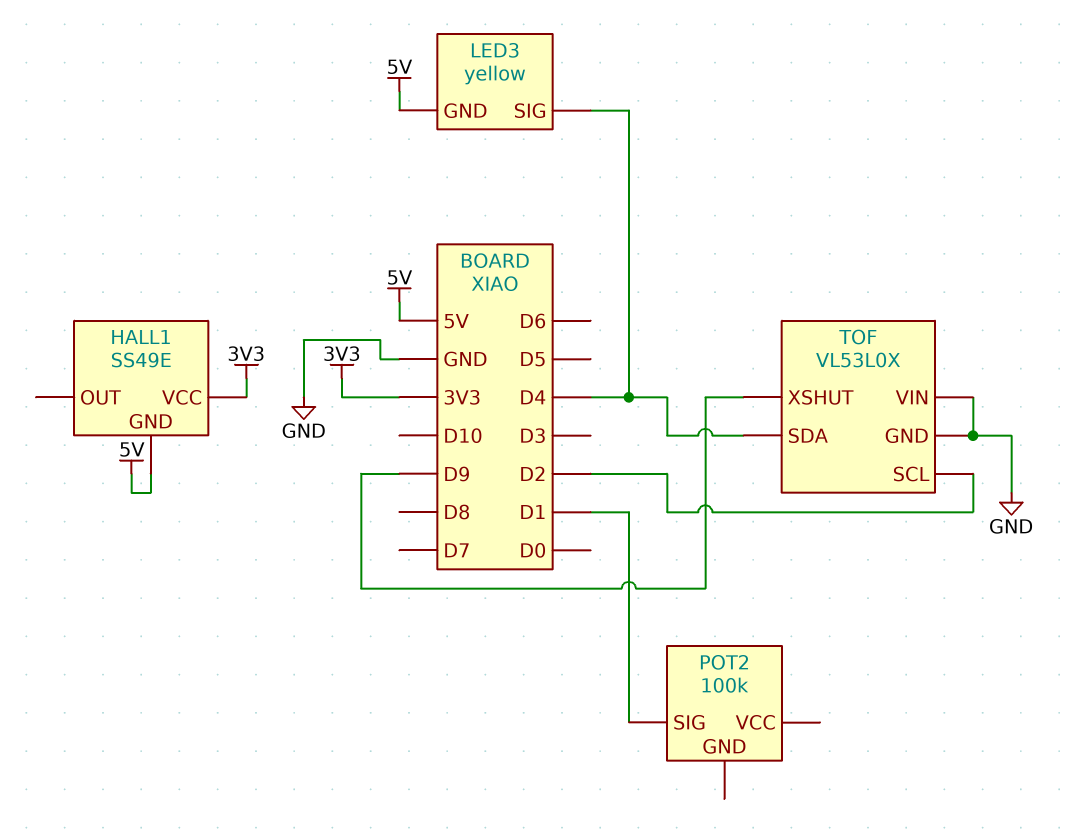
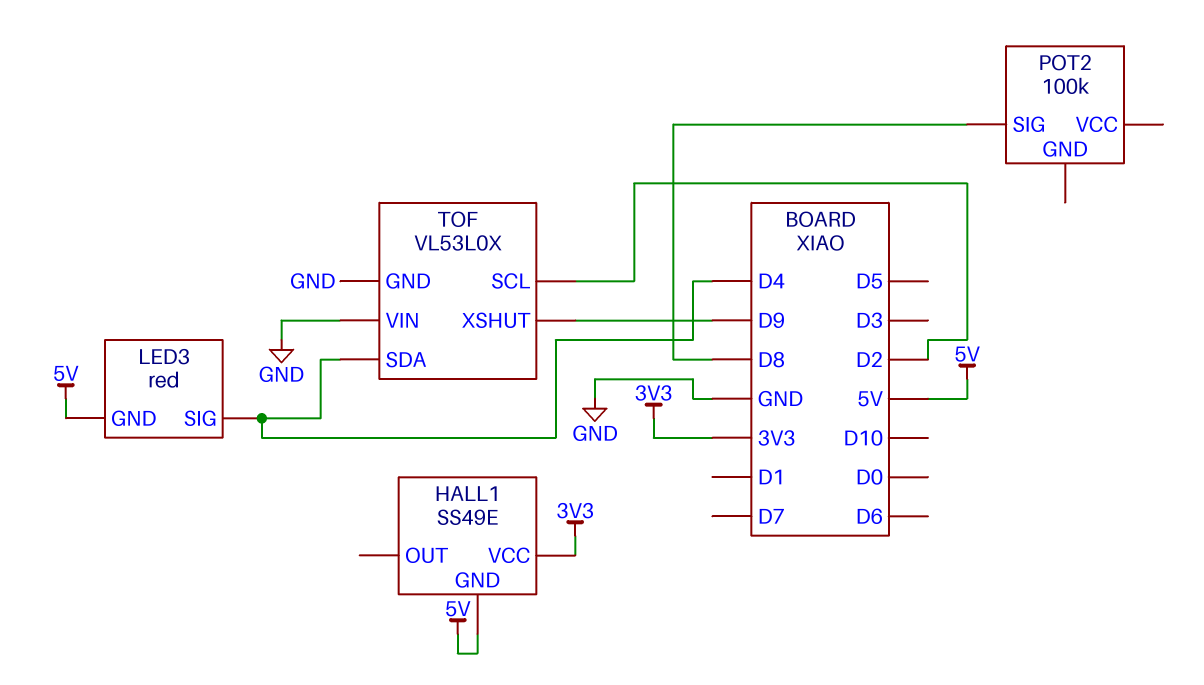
LED3: yellow -> red
POT2 pin SIG: D1 -> D8

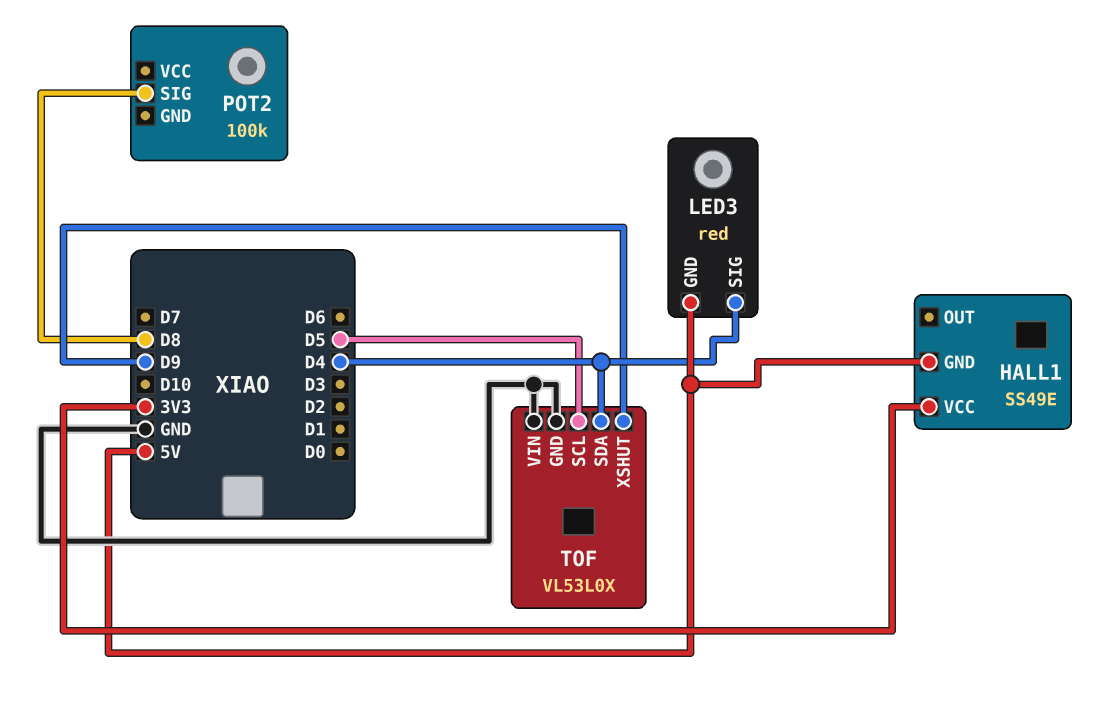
TOF pin SCL: D2 -> D5

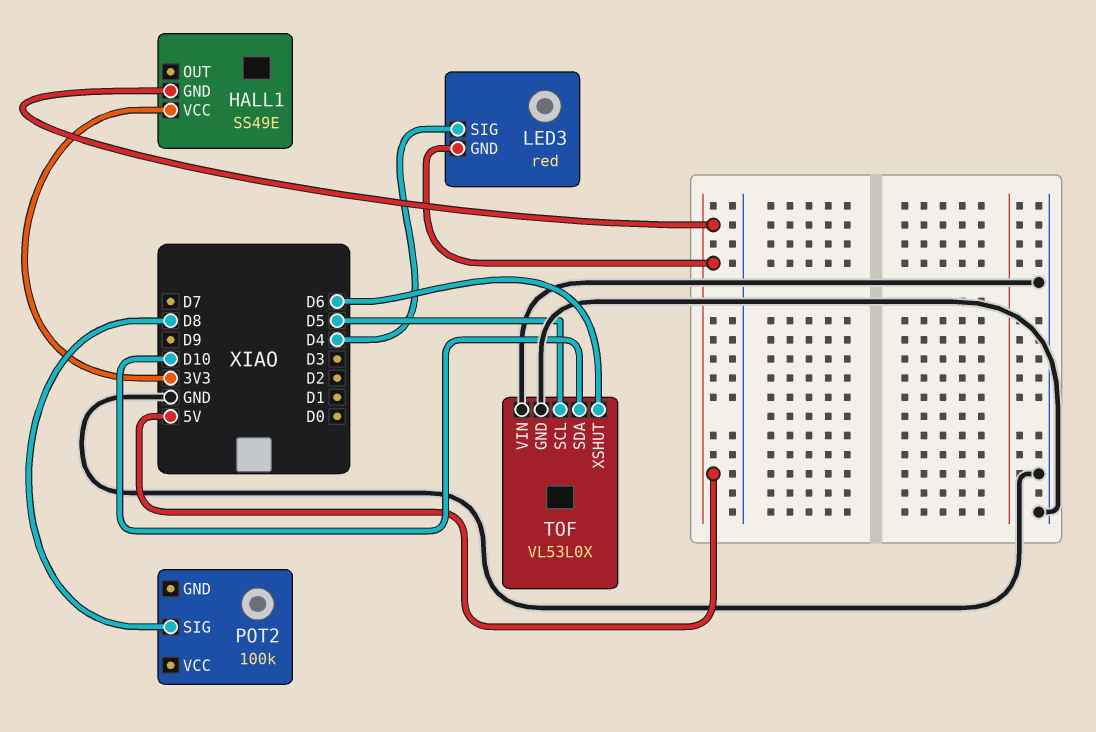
TOF pin SDA: D4 -> D10
TOF pin XSHUT: D9 -> D6

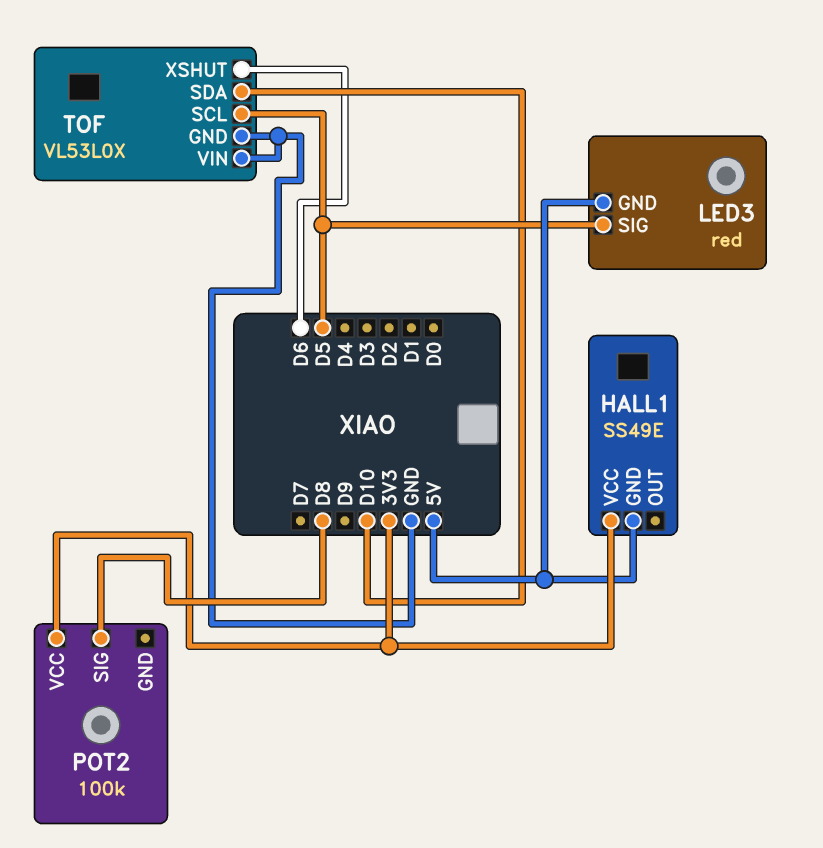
LED3 pin SIG: D4 -> D5
POT2 pin VCC: none -> 3V3

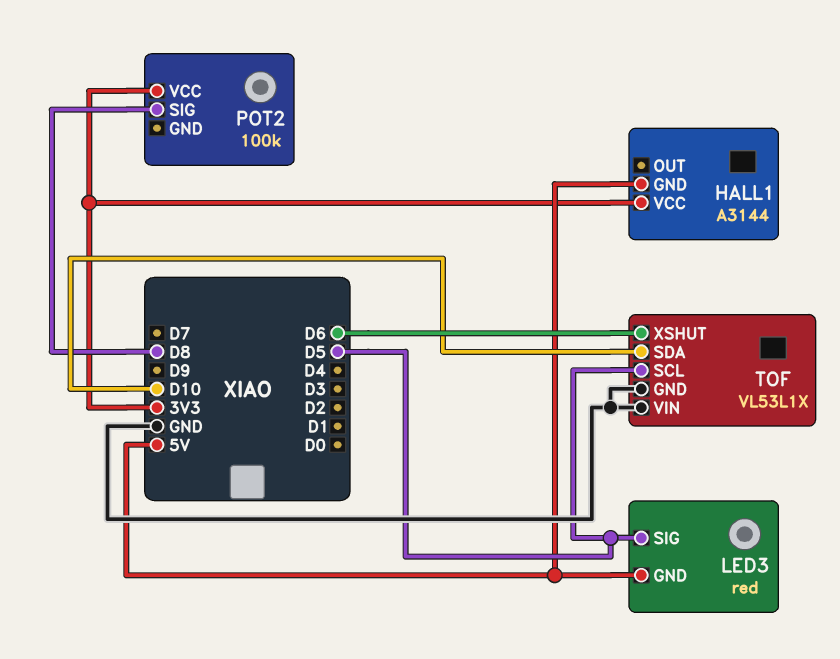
HALL1: SS49E -> A3144
TOF: VL53L0X -> VL53L1X

